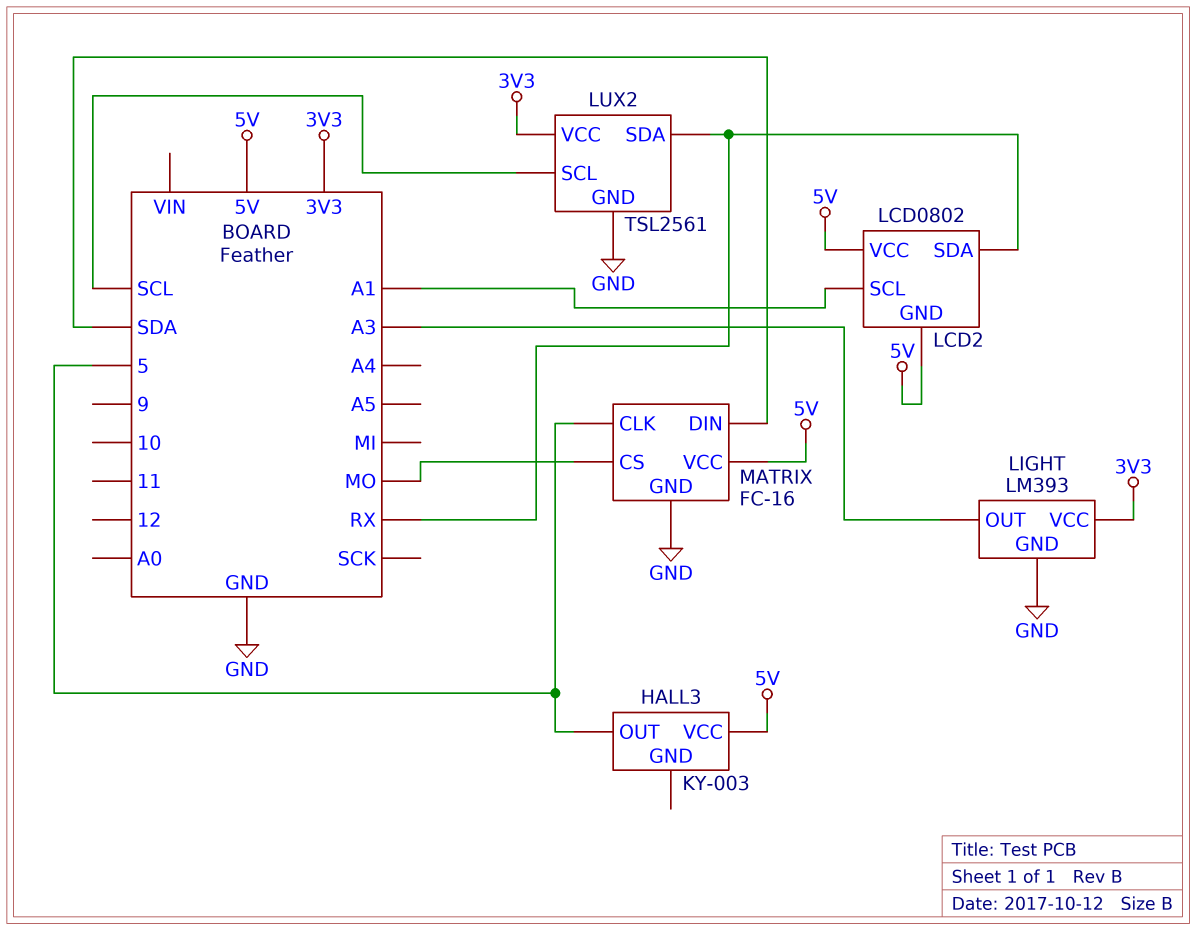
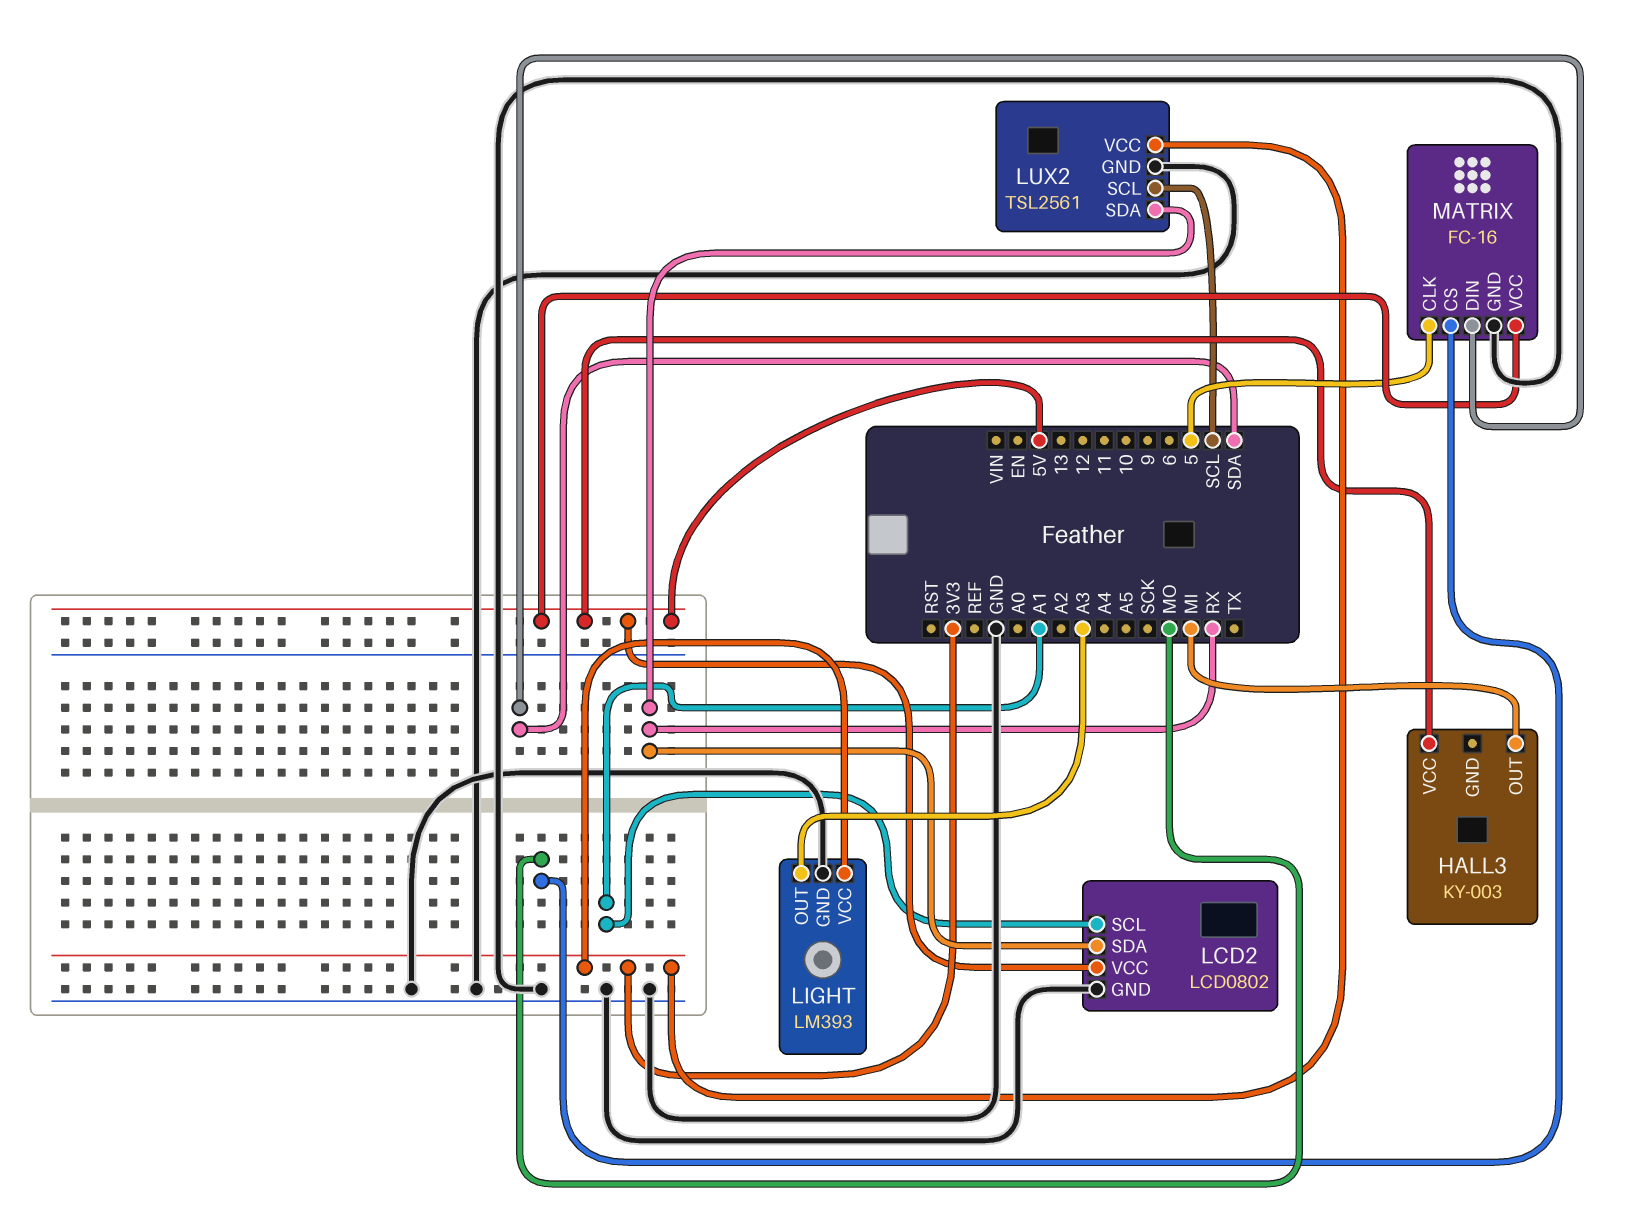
HALL3 pin OUT: 5 -> MI
LCD2 pin GND: 5V -> GND

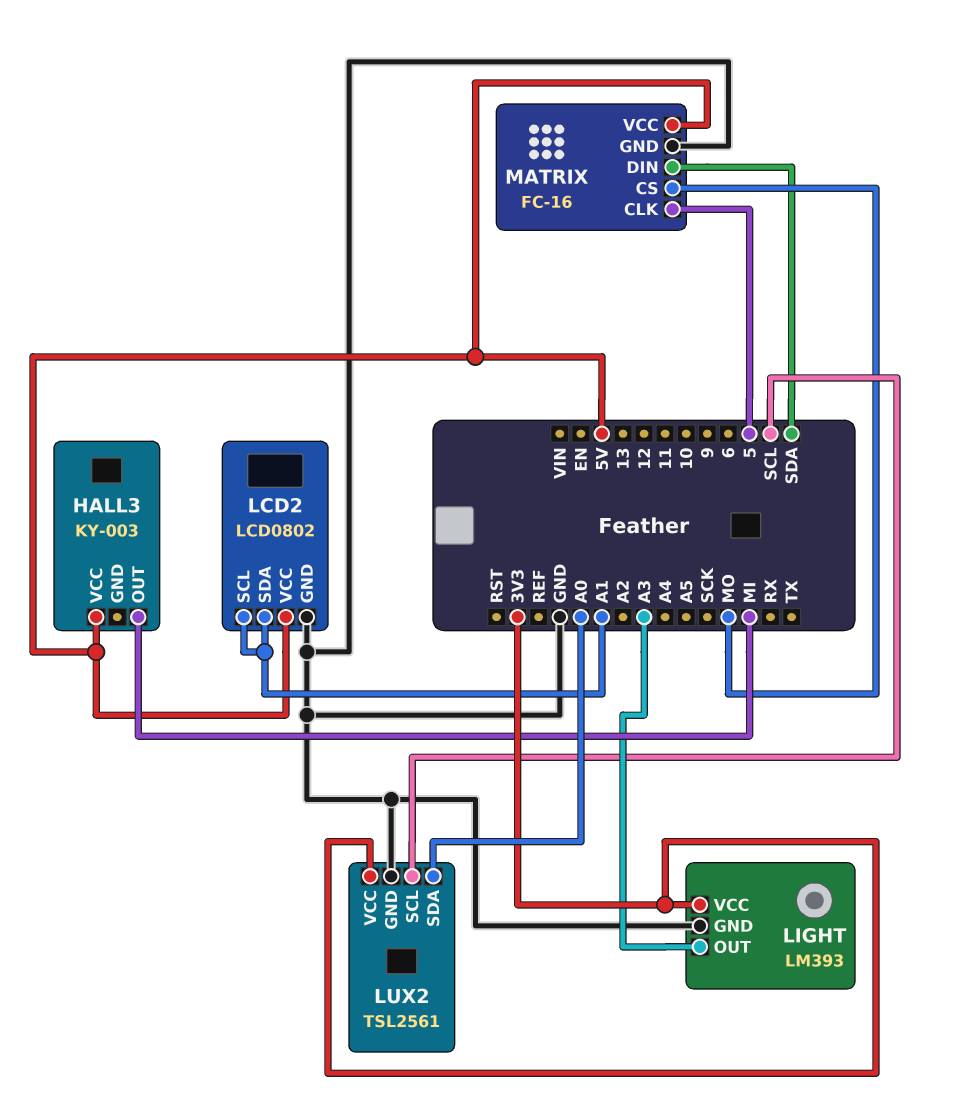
LCD2 pin SDA: RX -> A1
LUX2 pin SDA: RX -> A0

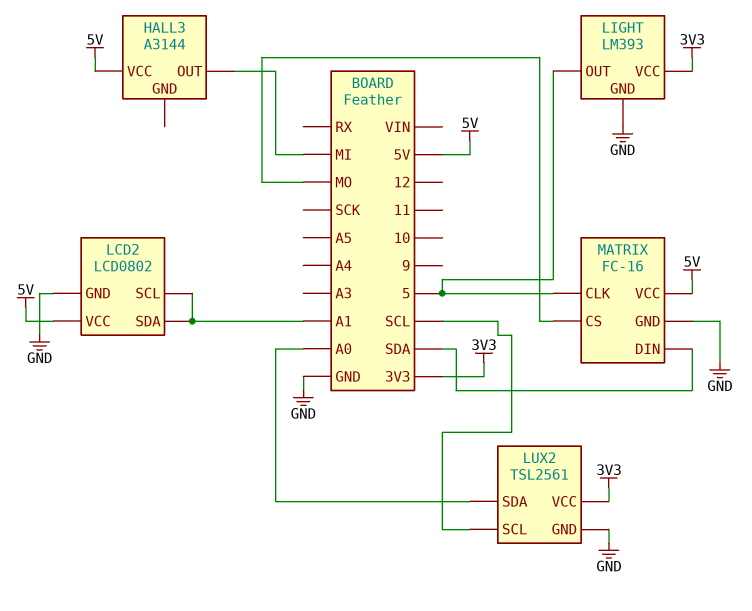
HALL3: KY-003 -> A3144
LIGHT pin OUT: A3 -> 5

